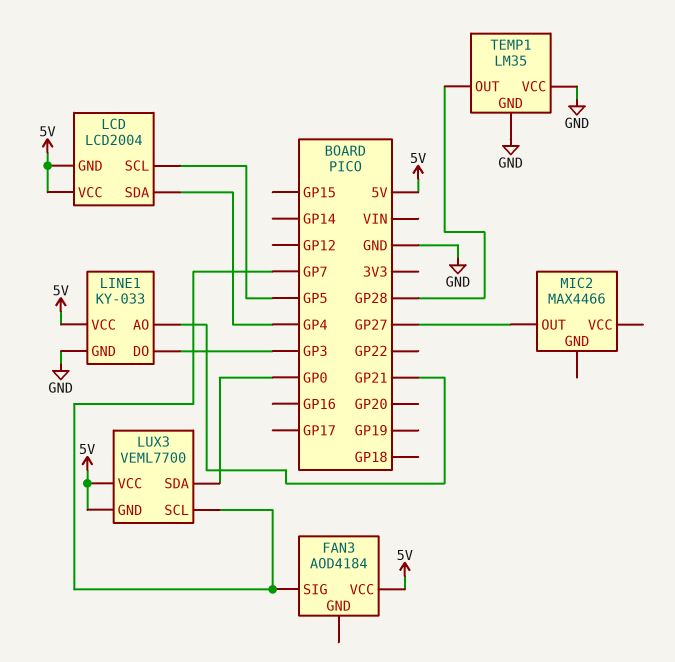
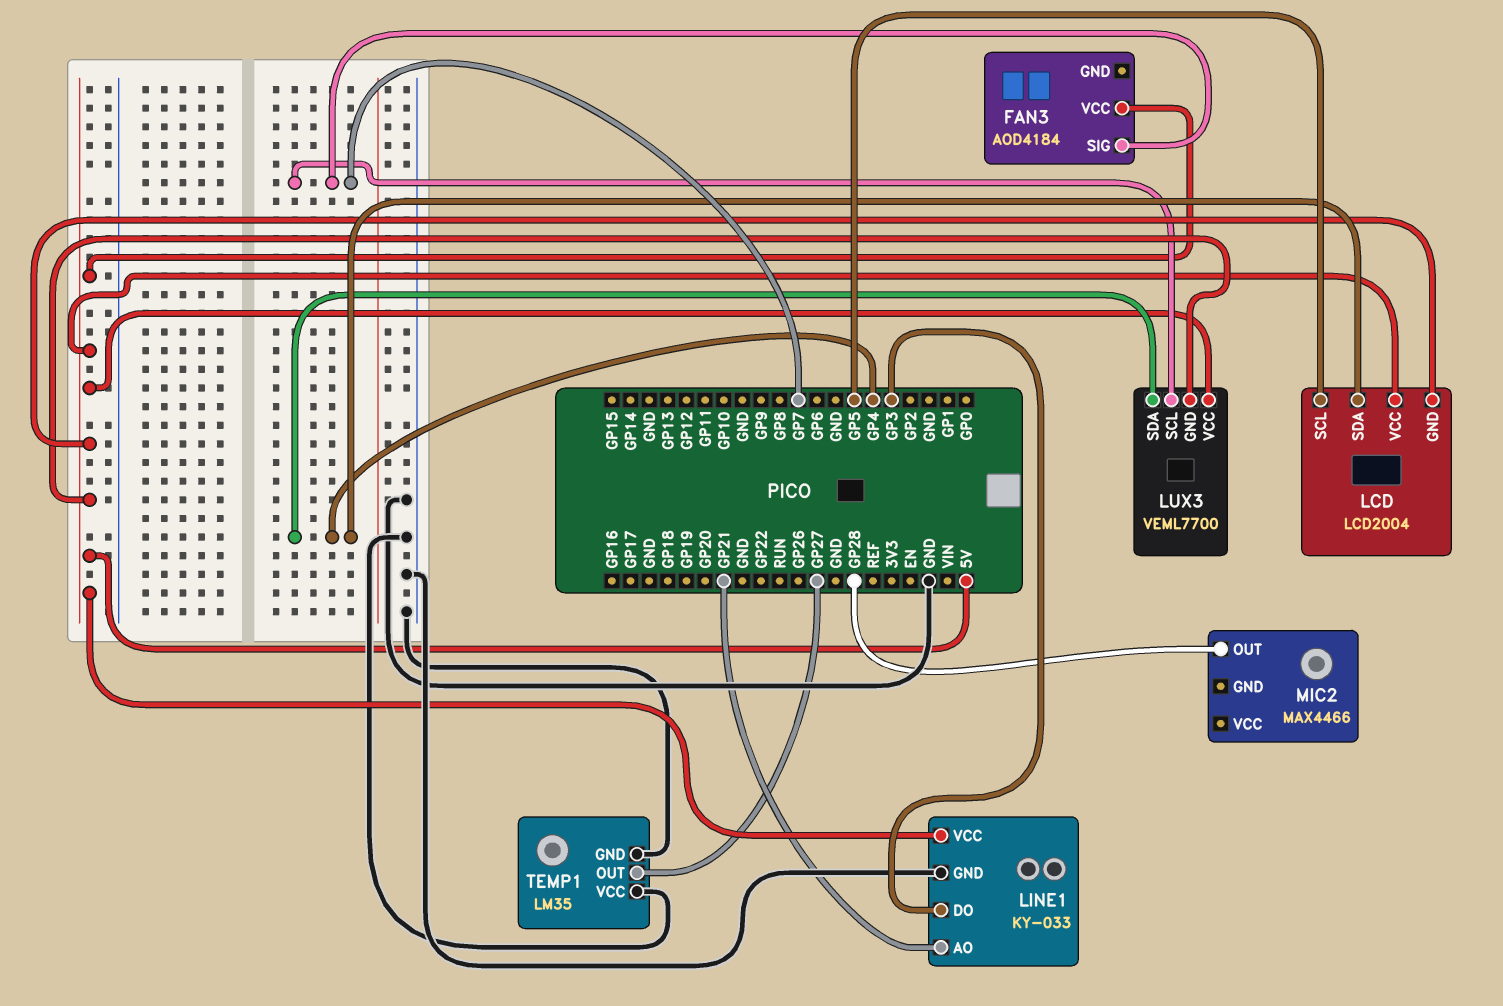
LUX3 pin SDA: GP0 -> GP4
MIC2 pin OUT: GP27 -> GP28
TEMP1 pin OUT: GP28 -> GP27

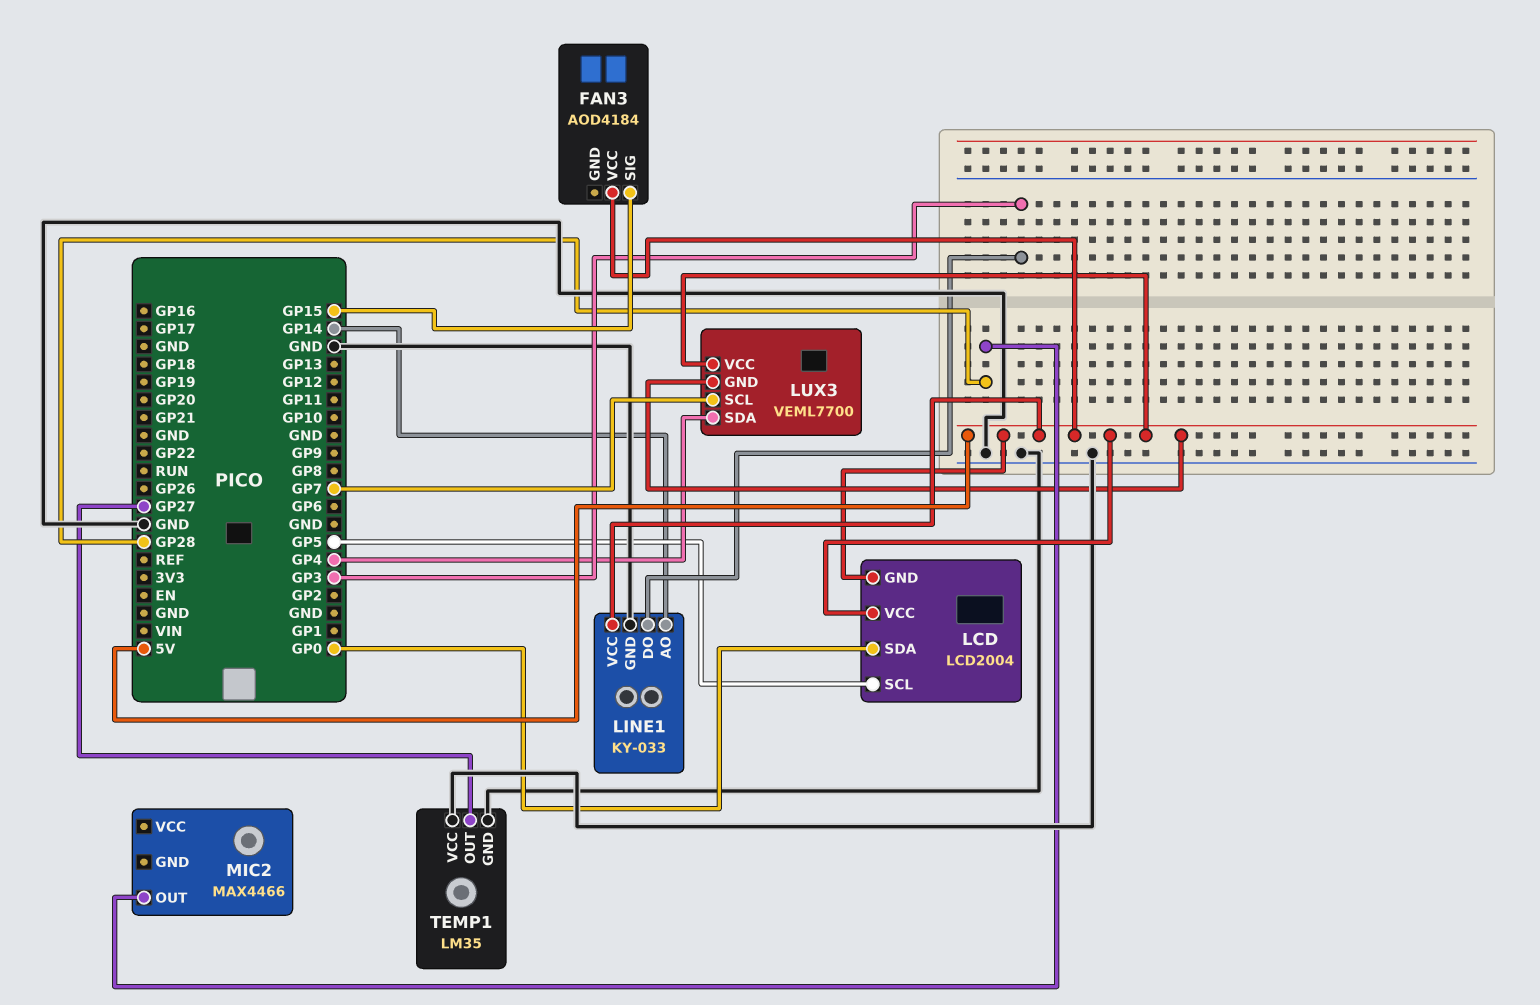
FAN3 pin SIG: GP7 -> GP15
LCD pin SDA: GP4 -> GP0
LINE1 pin AO: GP21 -> GP14

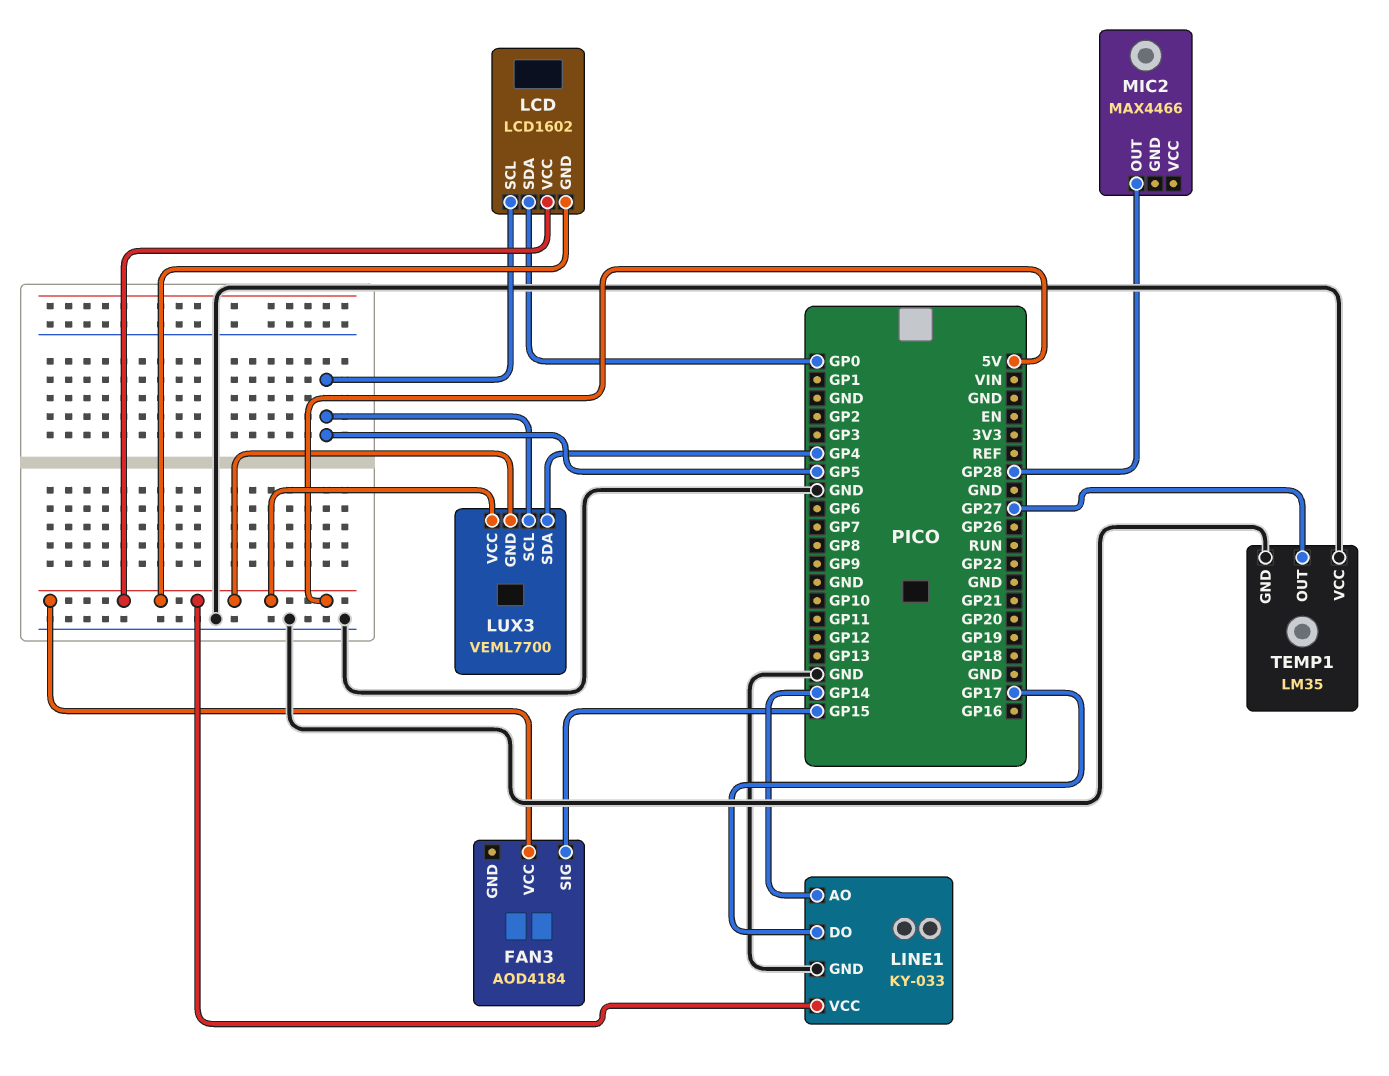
LCD: LCD2004 -> LCD1602
LINE1 pin DO: GP3 -> GP17
LUX3 pin SCL: GP7 -> GP5

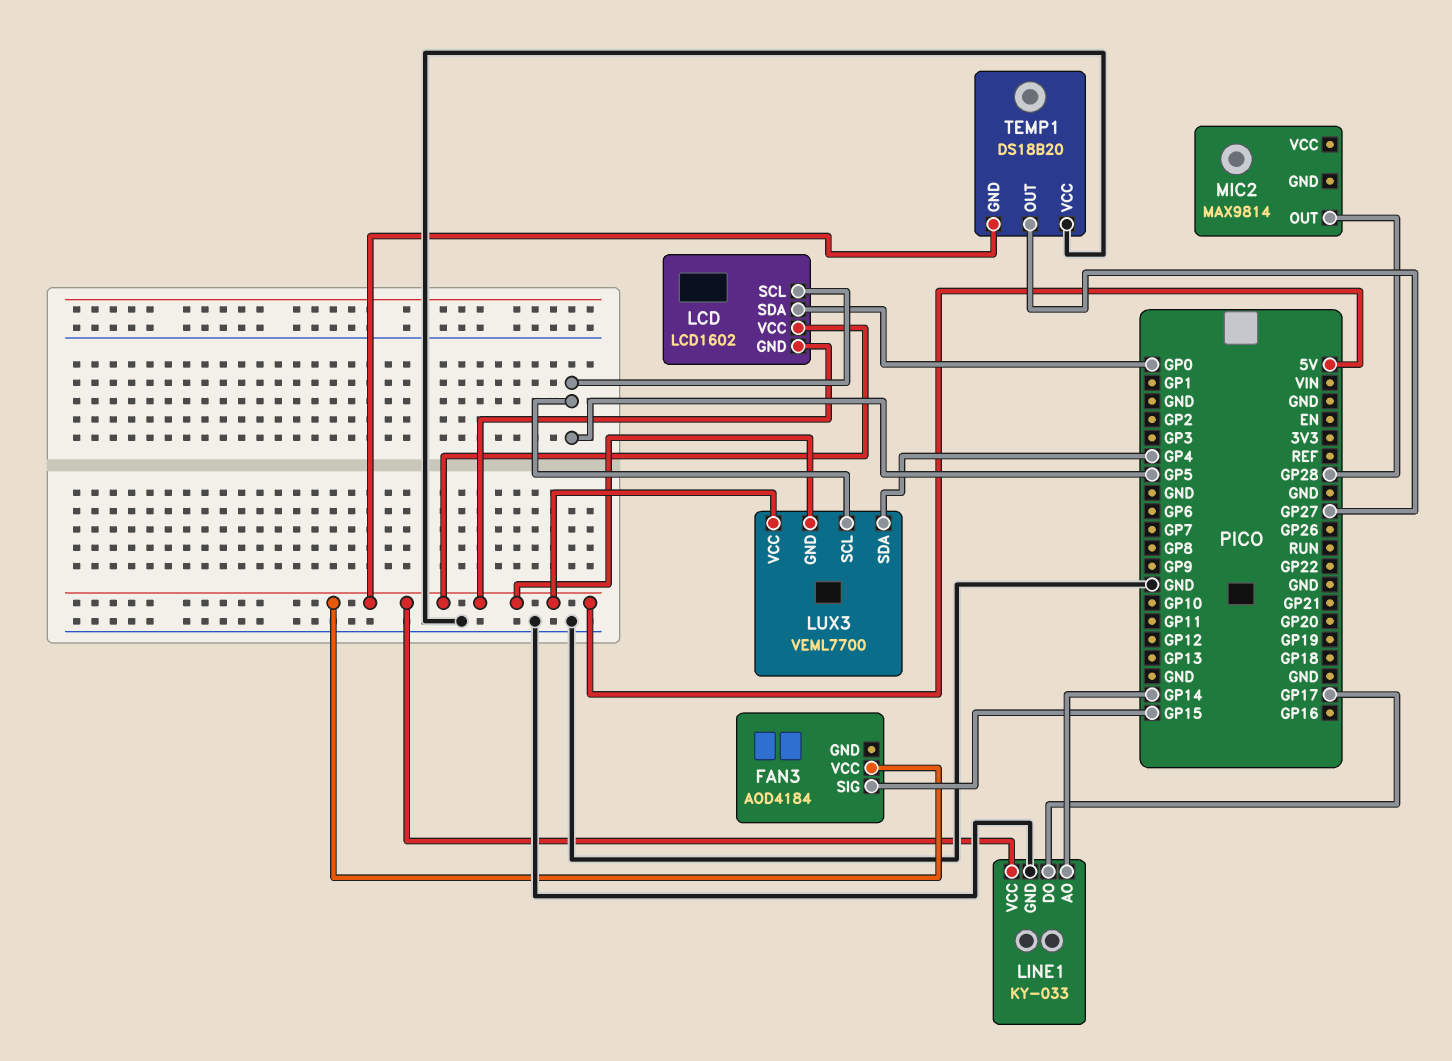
MIC2: MAX4466 -> MAX9814
TEMP1: LM35 -> DS18B20
TEMP1 pin GND: GND -> 5V

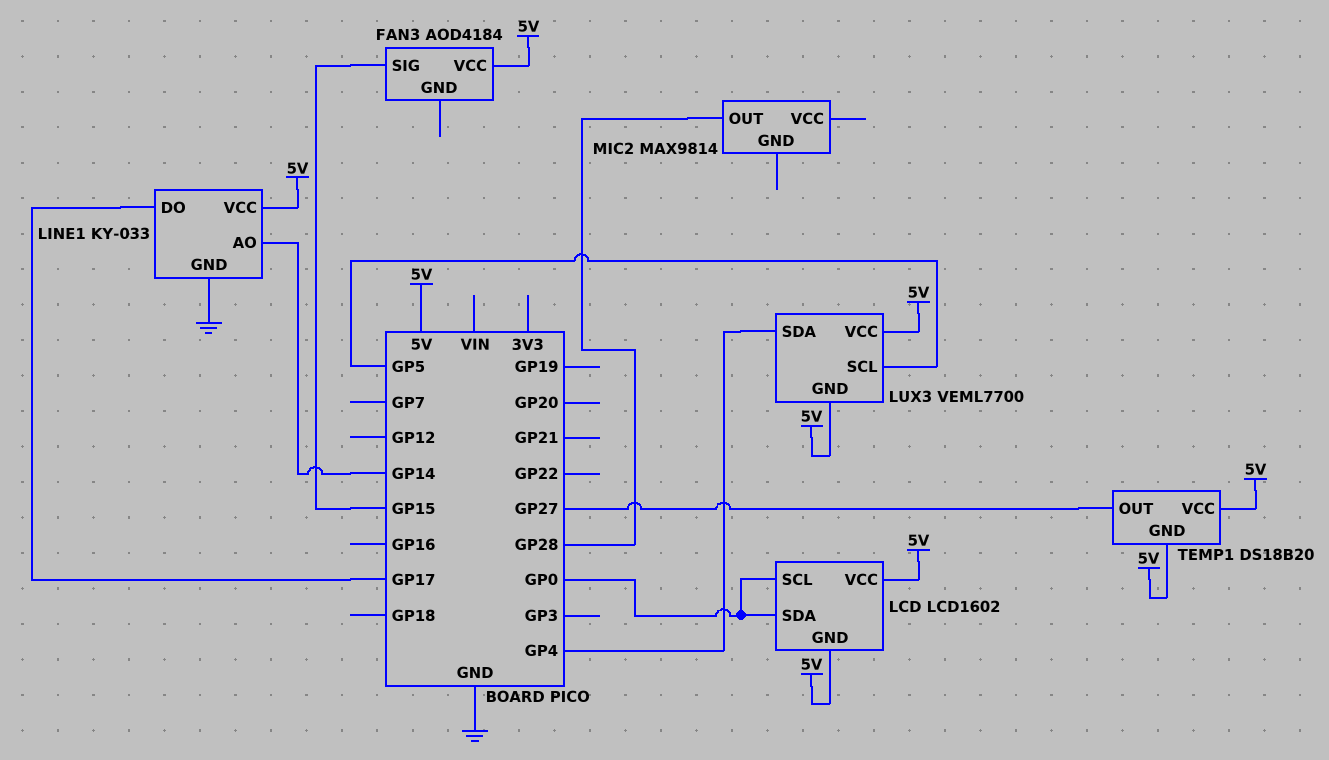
LCD pin SCL: GP5 -> GP0
TEMP1 pin VCC: GND -> 5V

